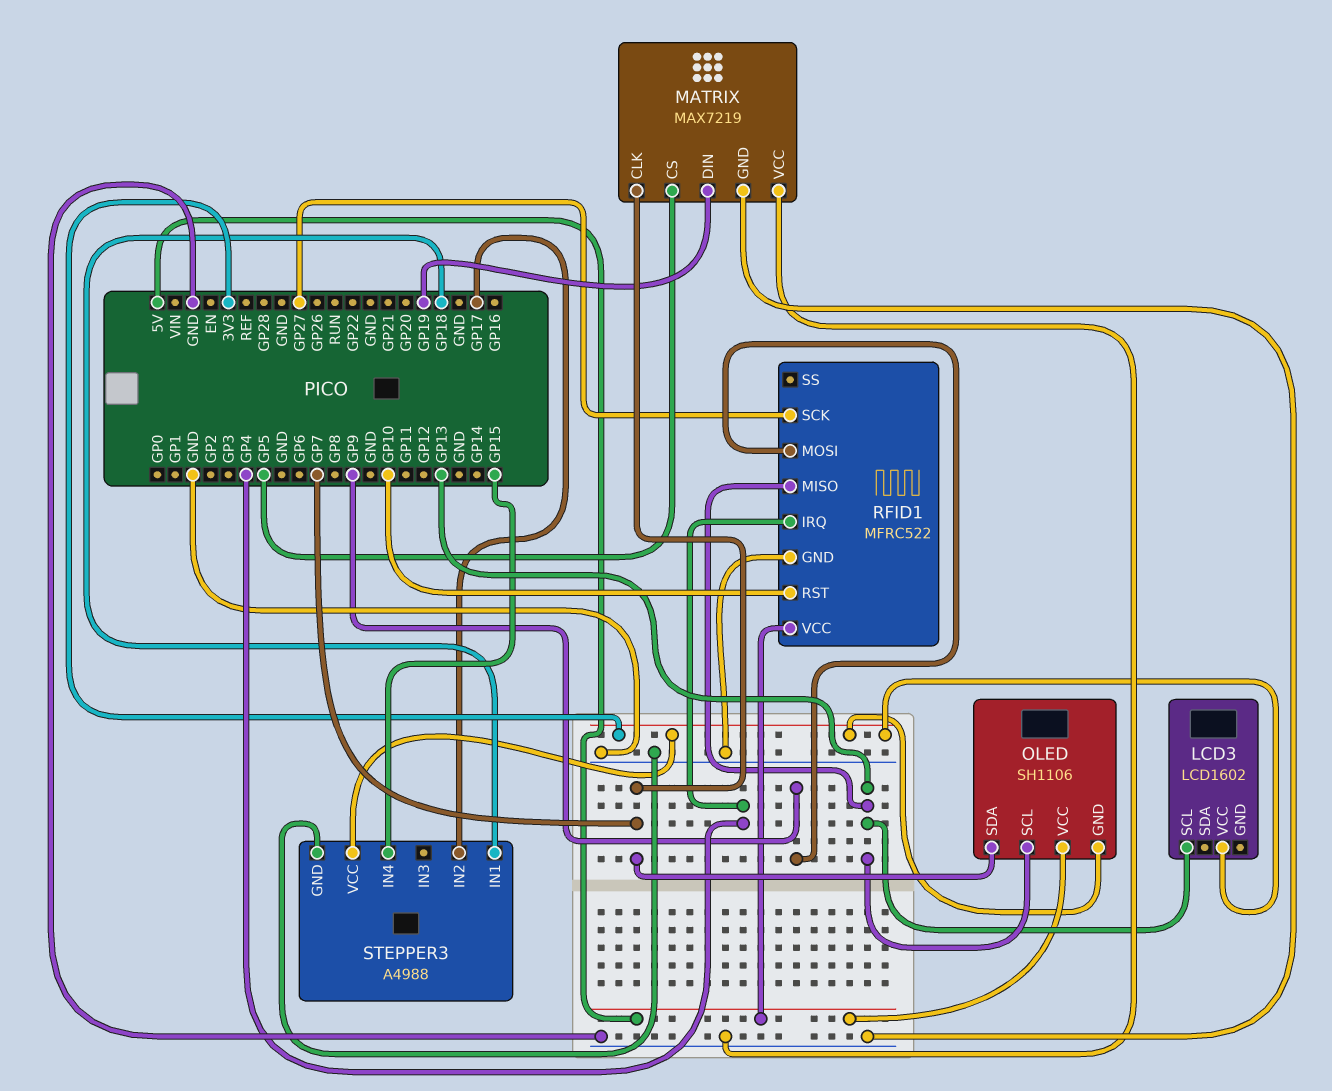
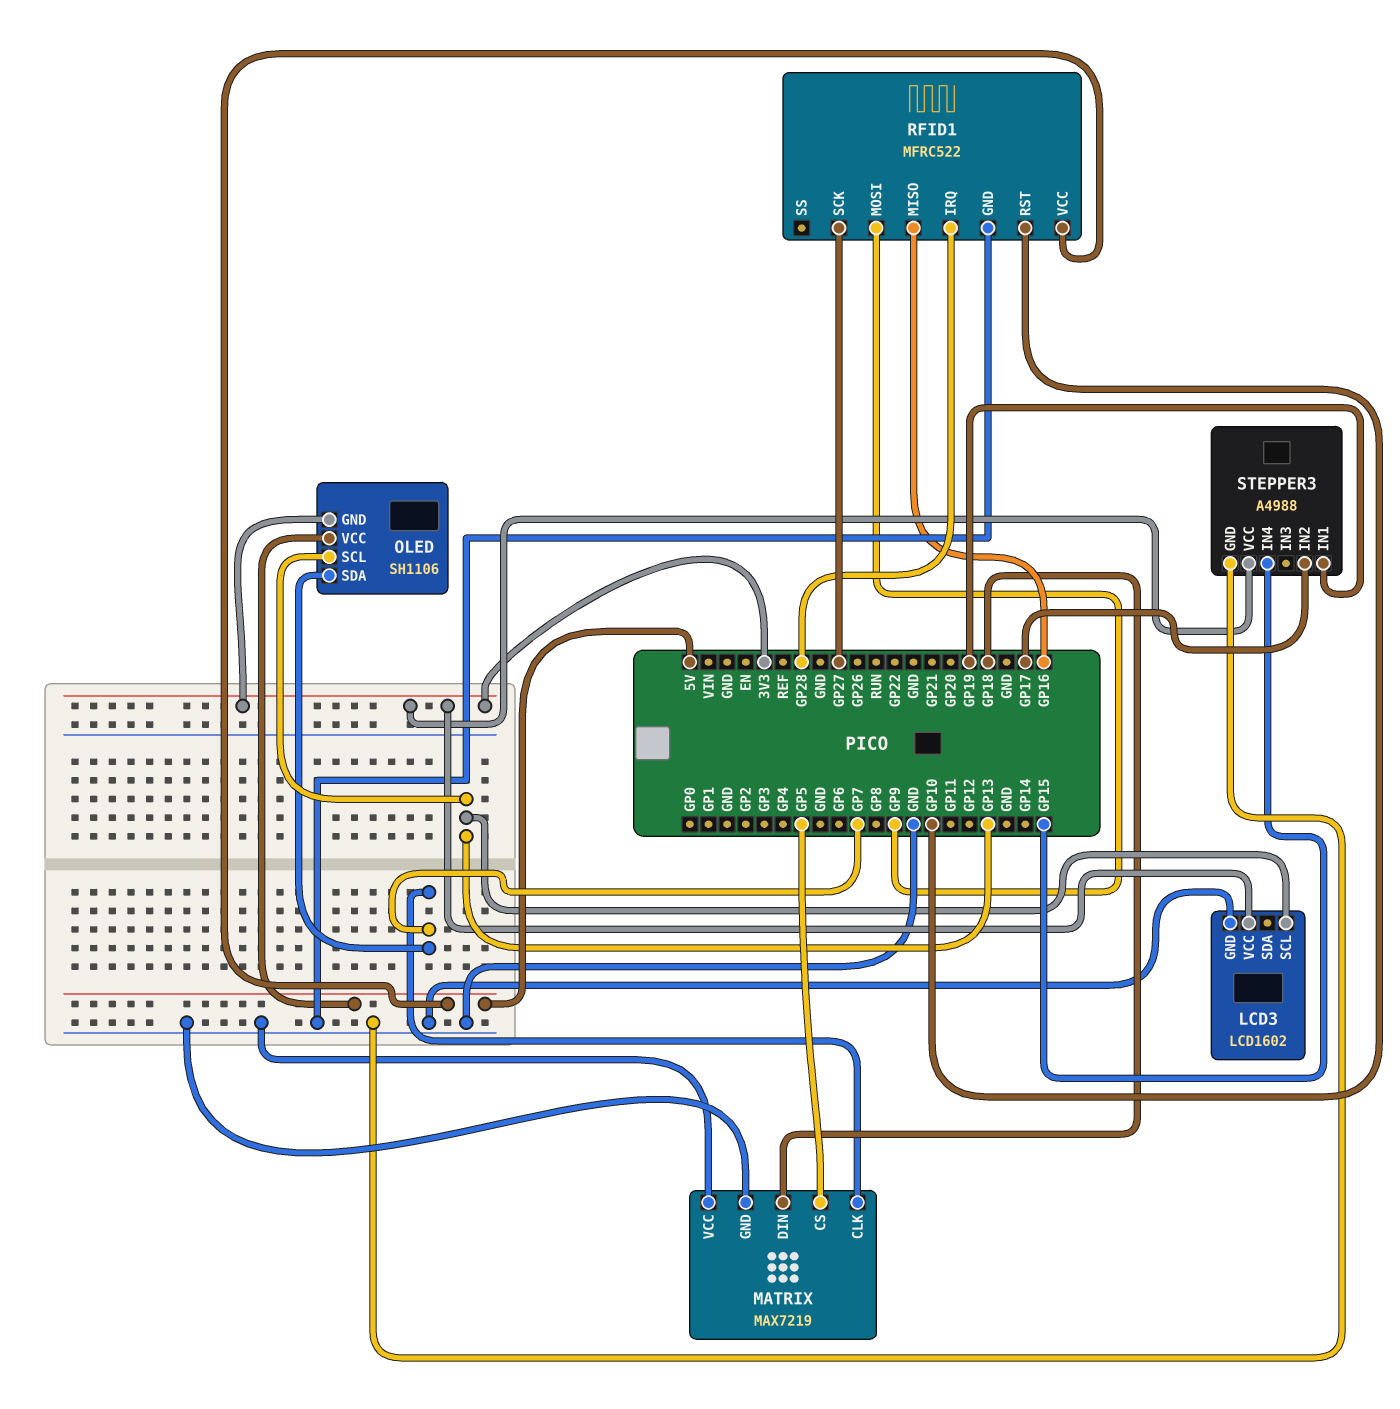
LCD3 pin GND: none -> GND
MATRIX pin DIN: GP19 -> GP18
RFID1 pin IRQ: GP4 -> GP28
RFID1 pin MISO: GP13 -> GP16
STEPPER3 pin IN1: GP18 -> GP19

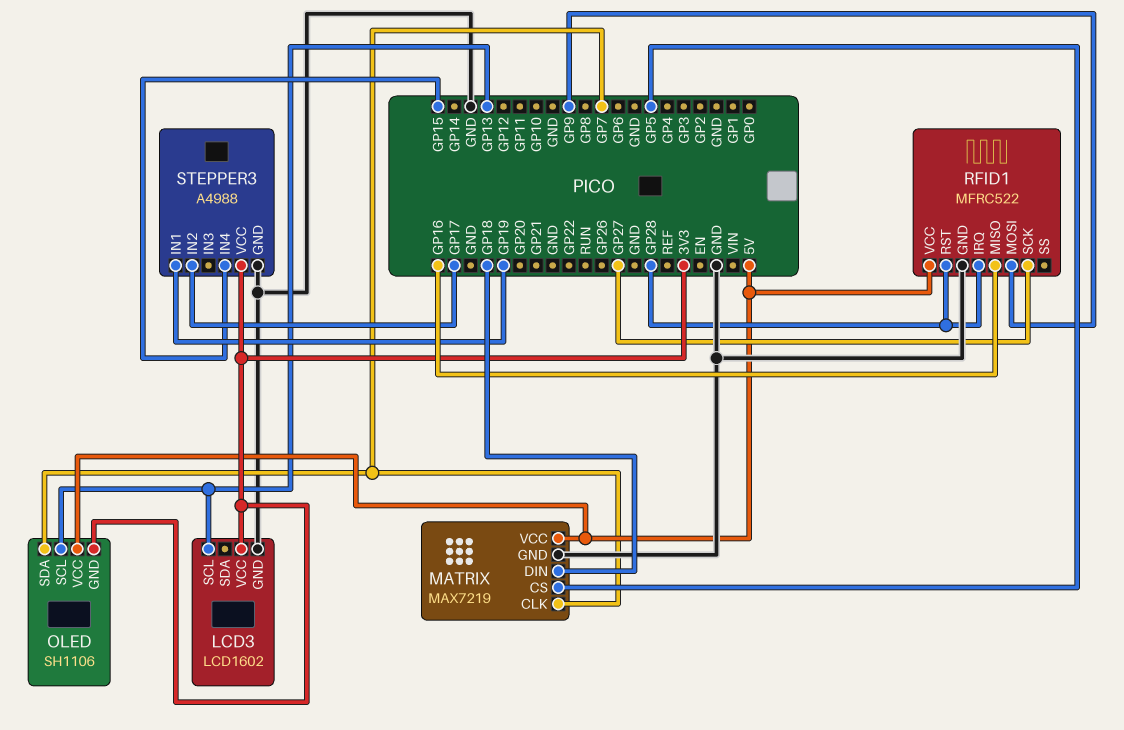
MATRIX pin VCC: GND -> 5V
RFID1 pin RST: GP10 -> GP28

